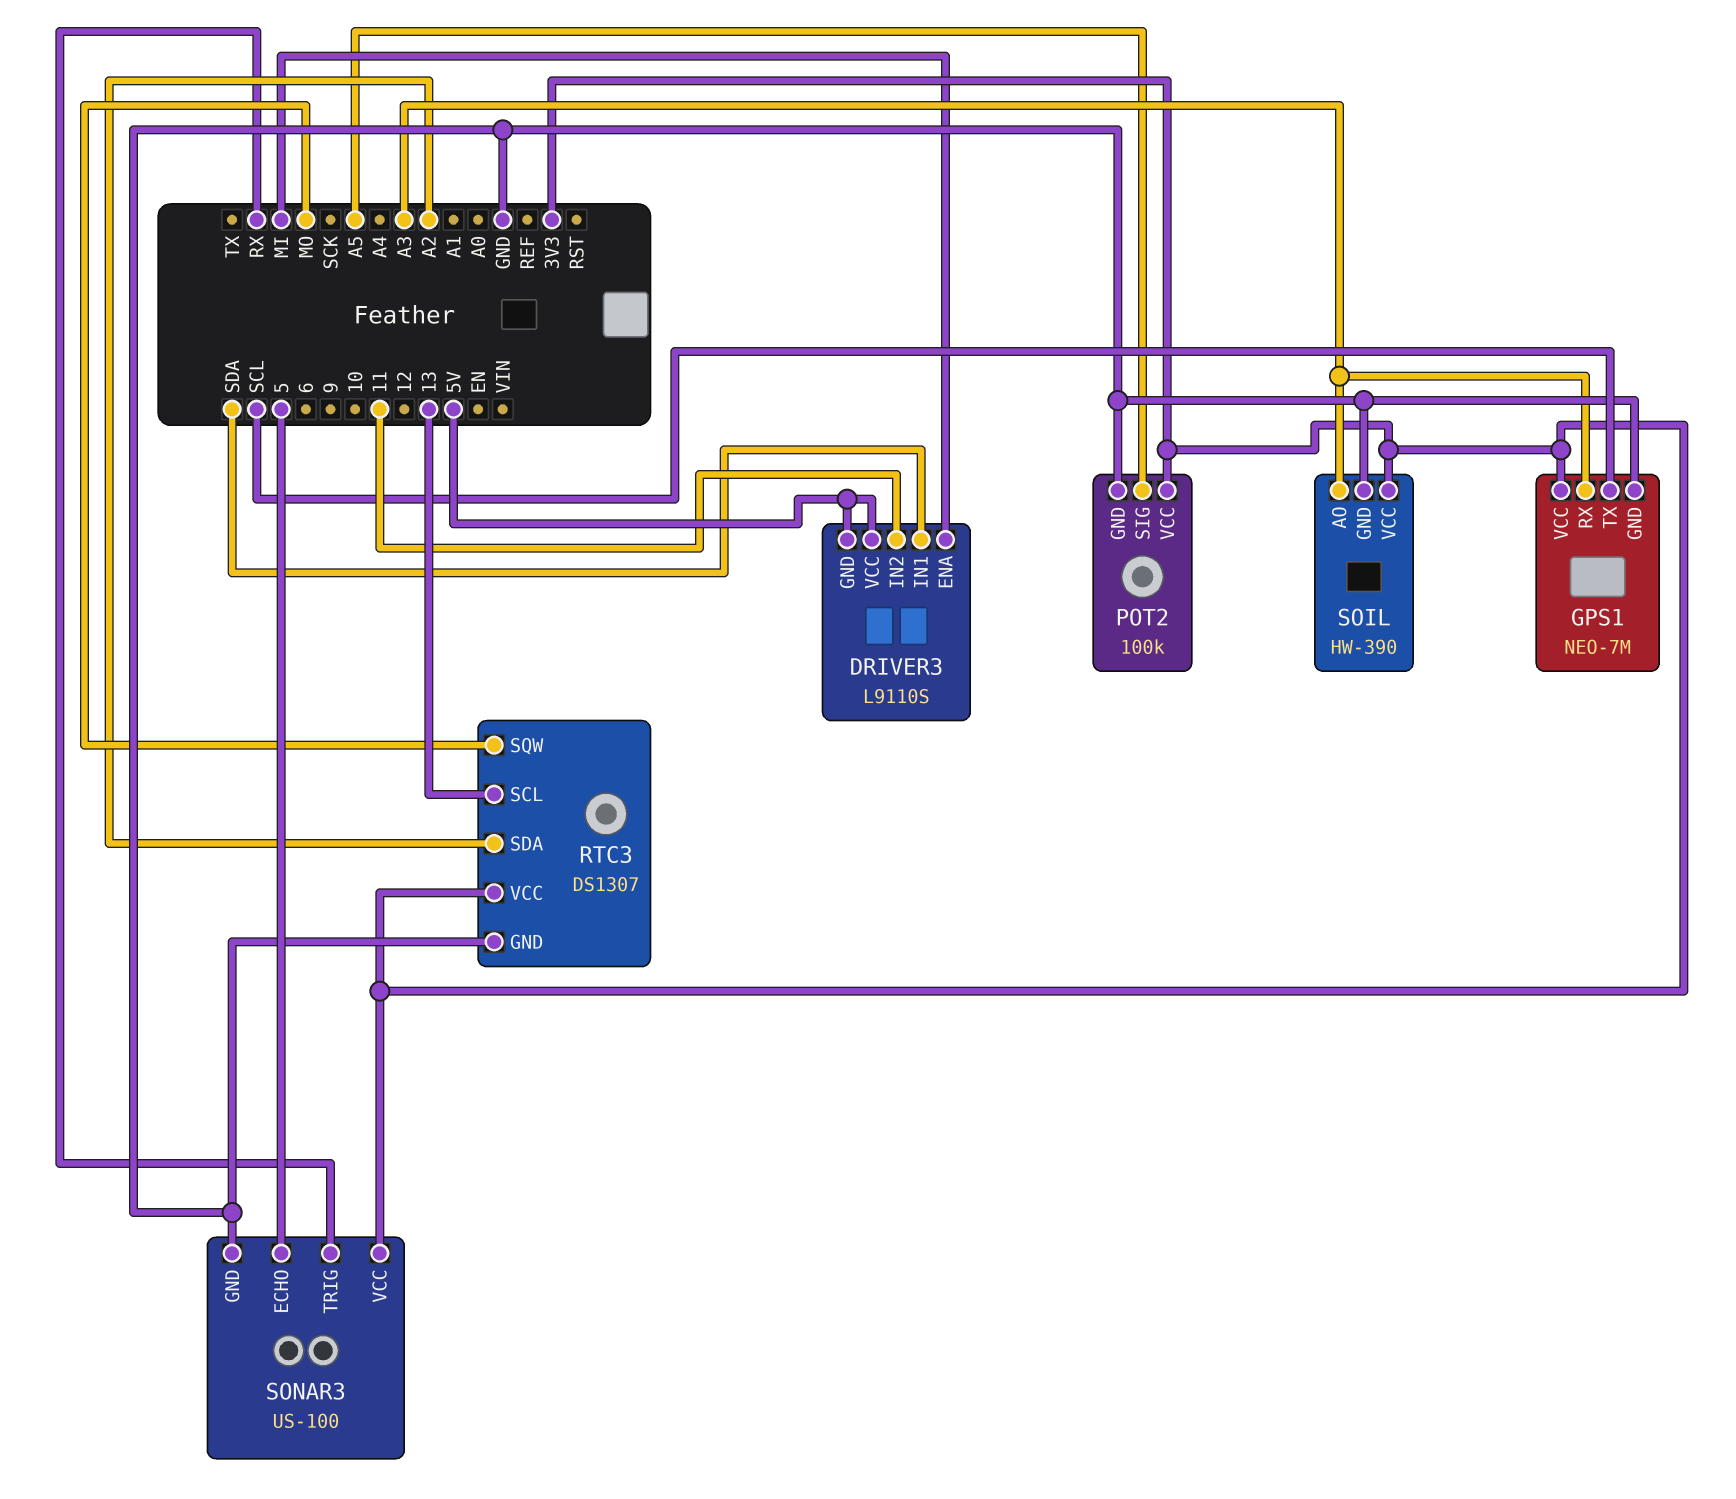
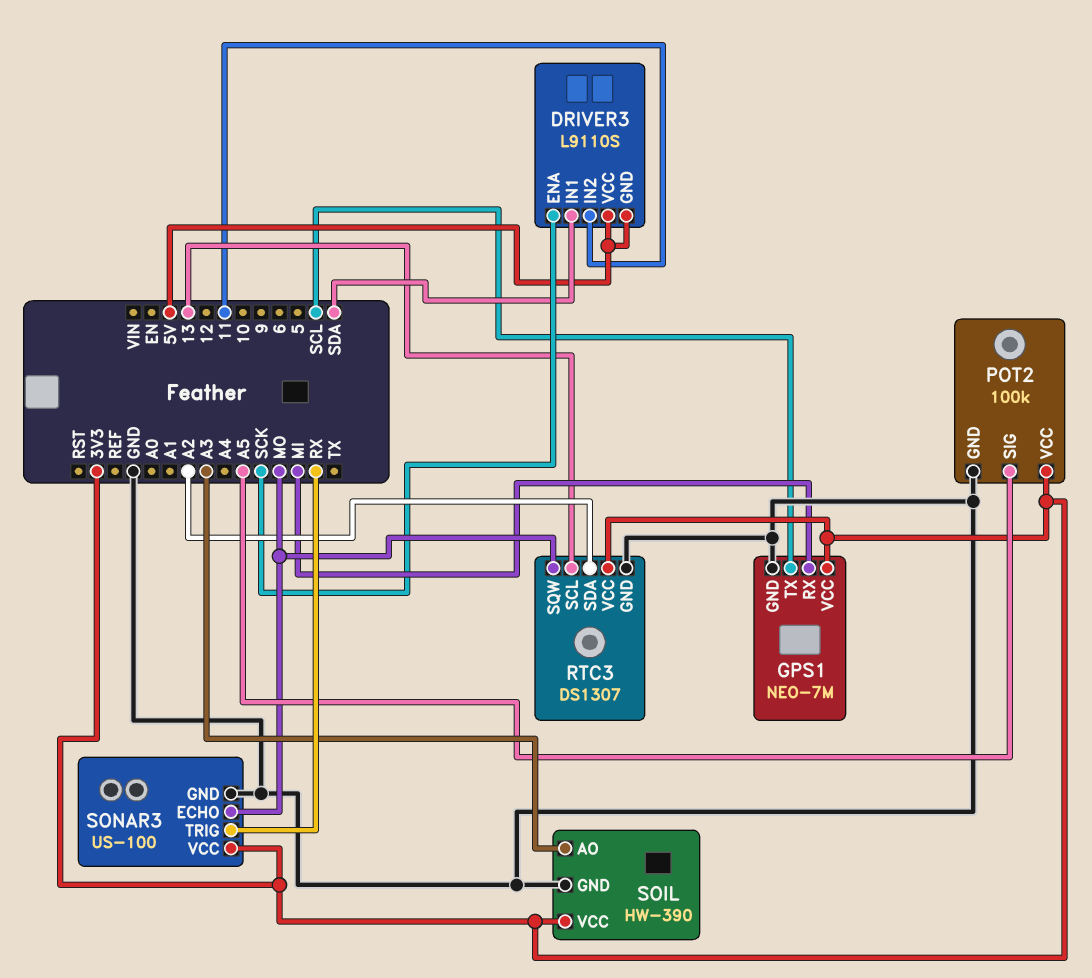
DRIVER3 pin ENA: MI -> SCK
GPS1 pin RX: A3 -> MI
SONAR3 pin ECHO: 5 -> MO

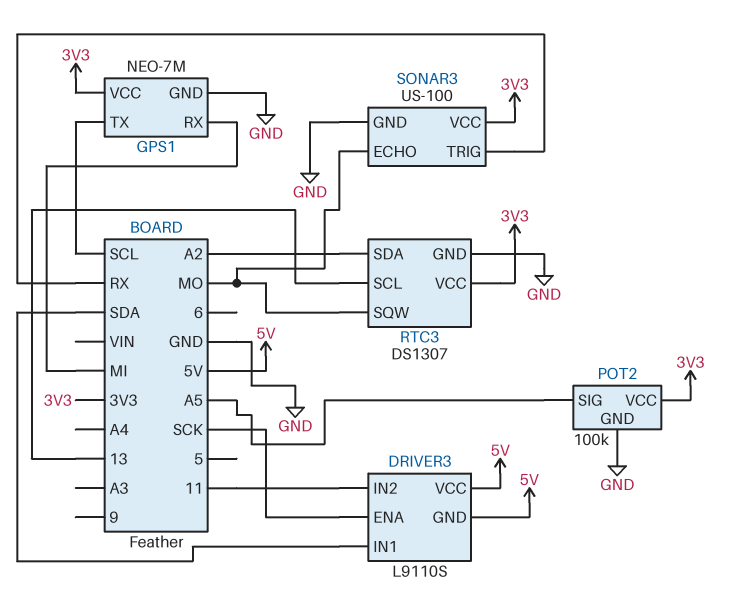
SOIL: HW-390 -> none
SOIL pin AO: A3 -> none
SOIL pin GND: GND -> none
SOIL pin VCC: 3V3 -> none

